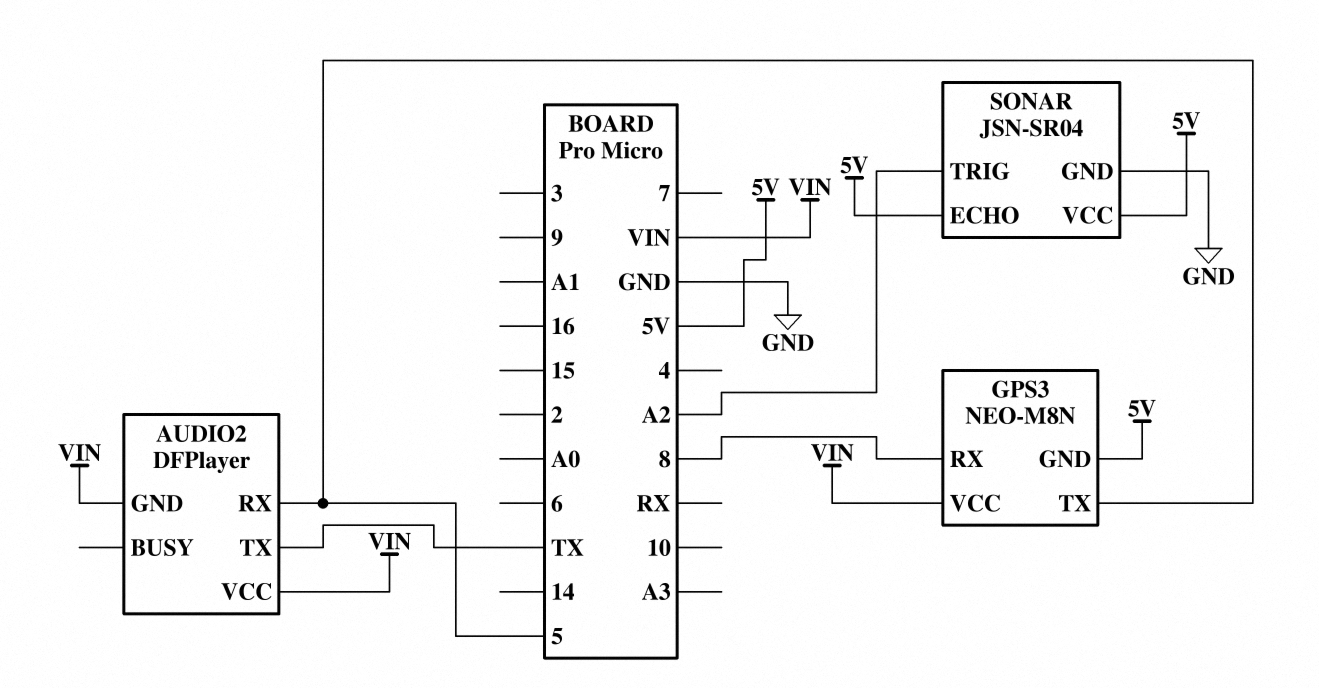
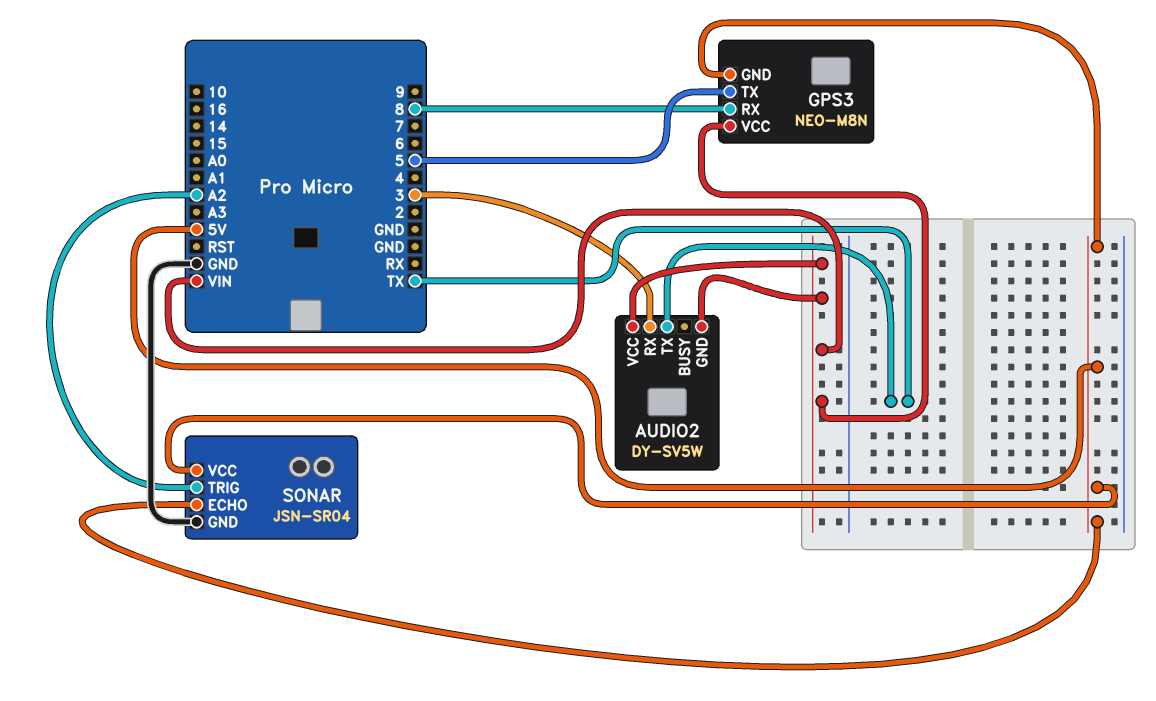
AUDIO2: DFPlayer -> DY-SV5W
AUDIO2 pin RX: 5 -> 3

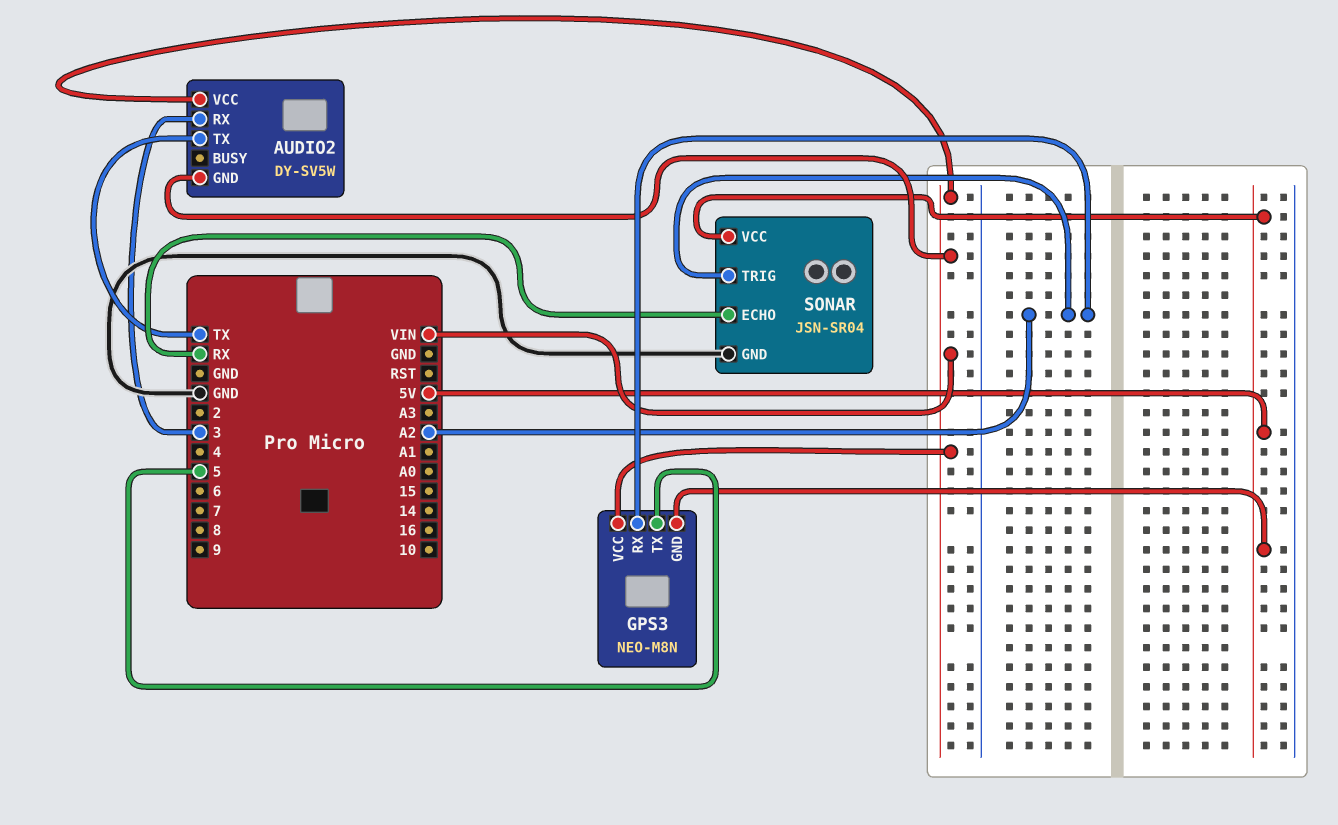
GPS3 pin RX: 8 -> A2
SONAR pin ECHO: 5V -> RX

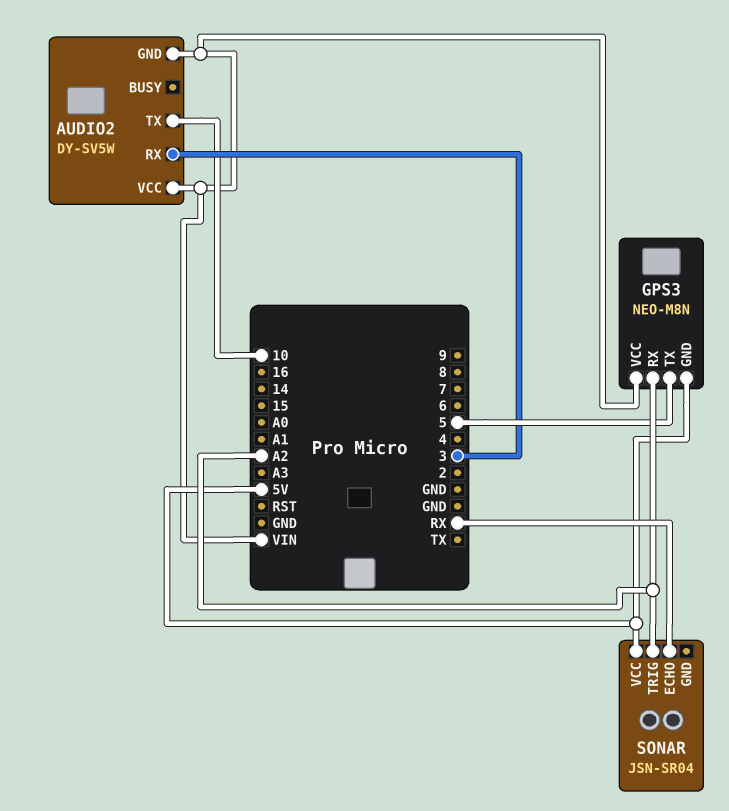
AUDIO2 pin TX: TX -> 10
SONAR pin GND: GND -> none

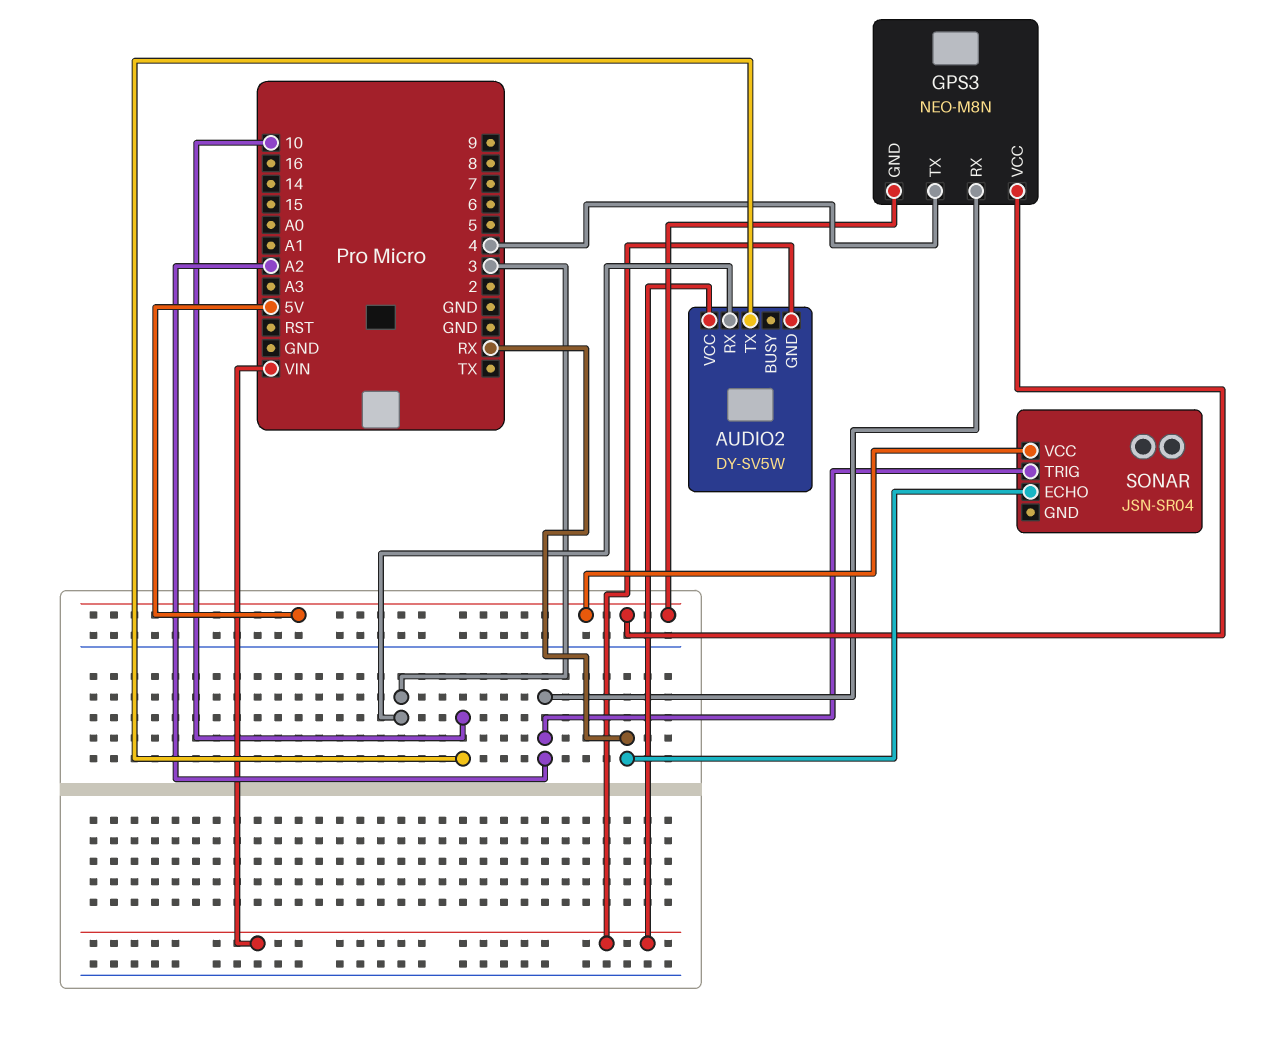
GPS3 pin TX: 5 -> 4
GPS3 pin VCC: VIN -> 5V

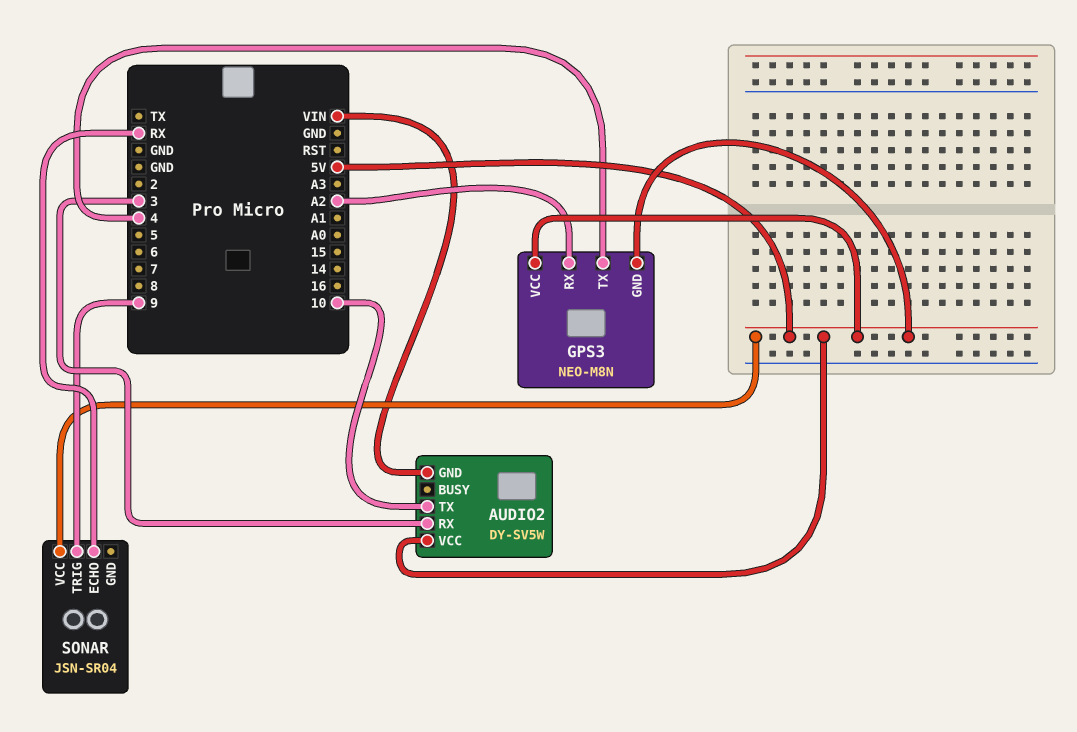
AUDIO2 pin VCC: VIN -> 5V
SONAR pin TRIG: A2 -> 9

